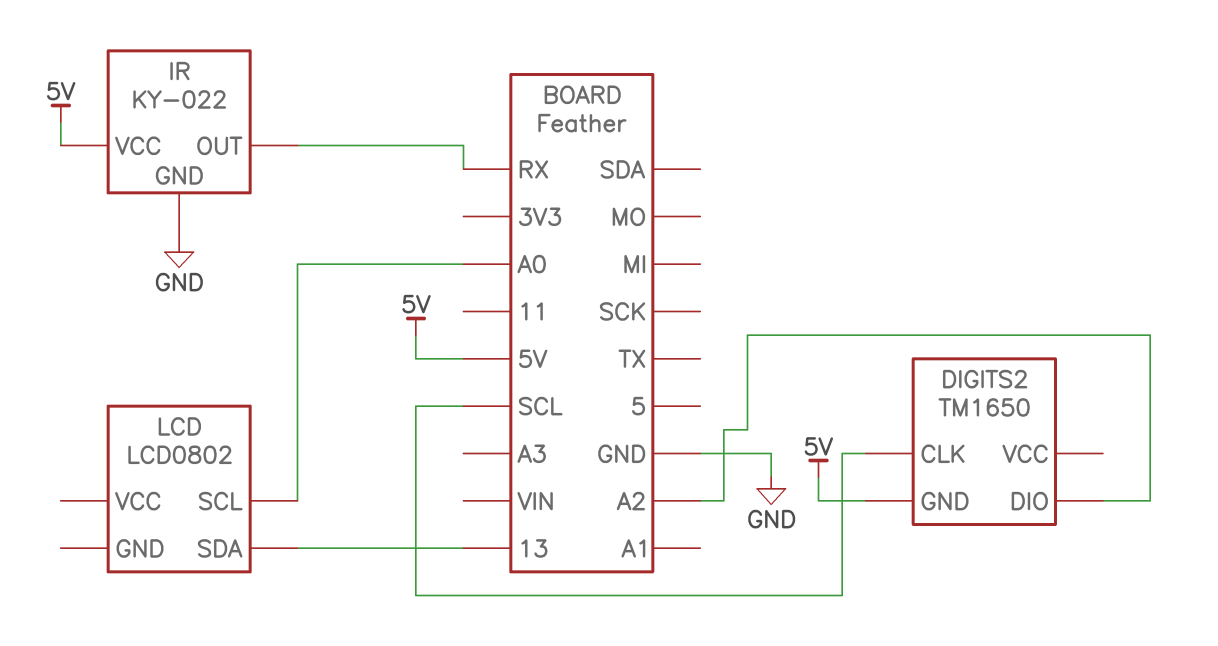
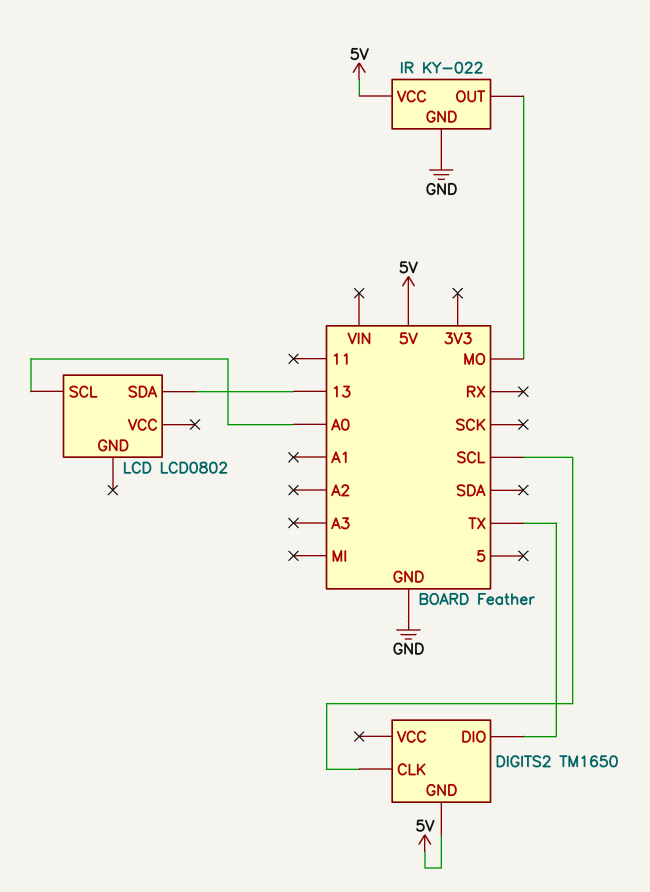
DIGITS2 pin DIO: A2 -> TX
IR pin OUT: RX -> MO

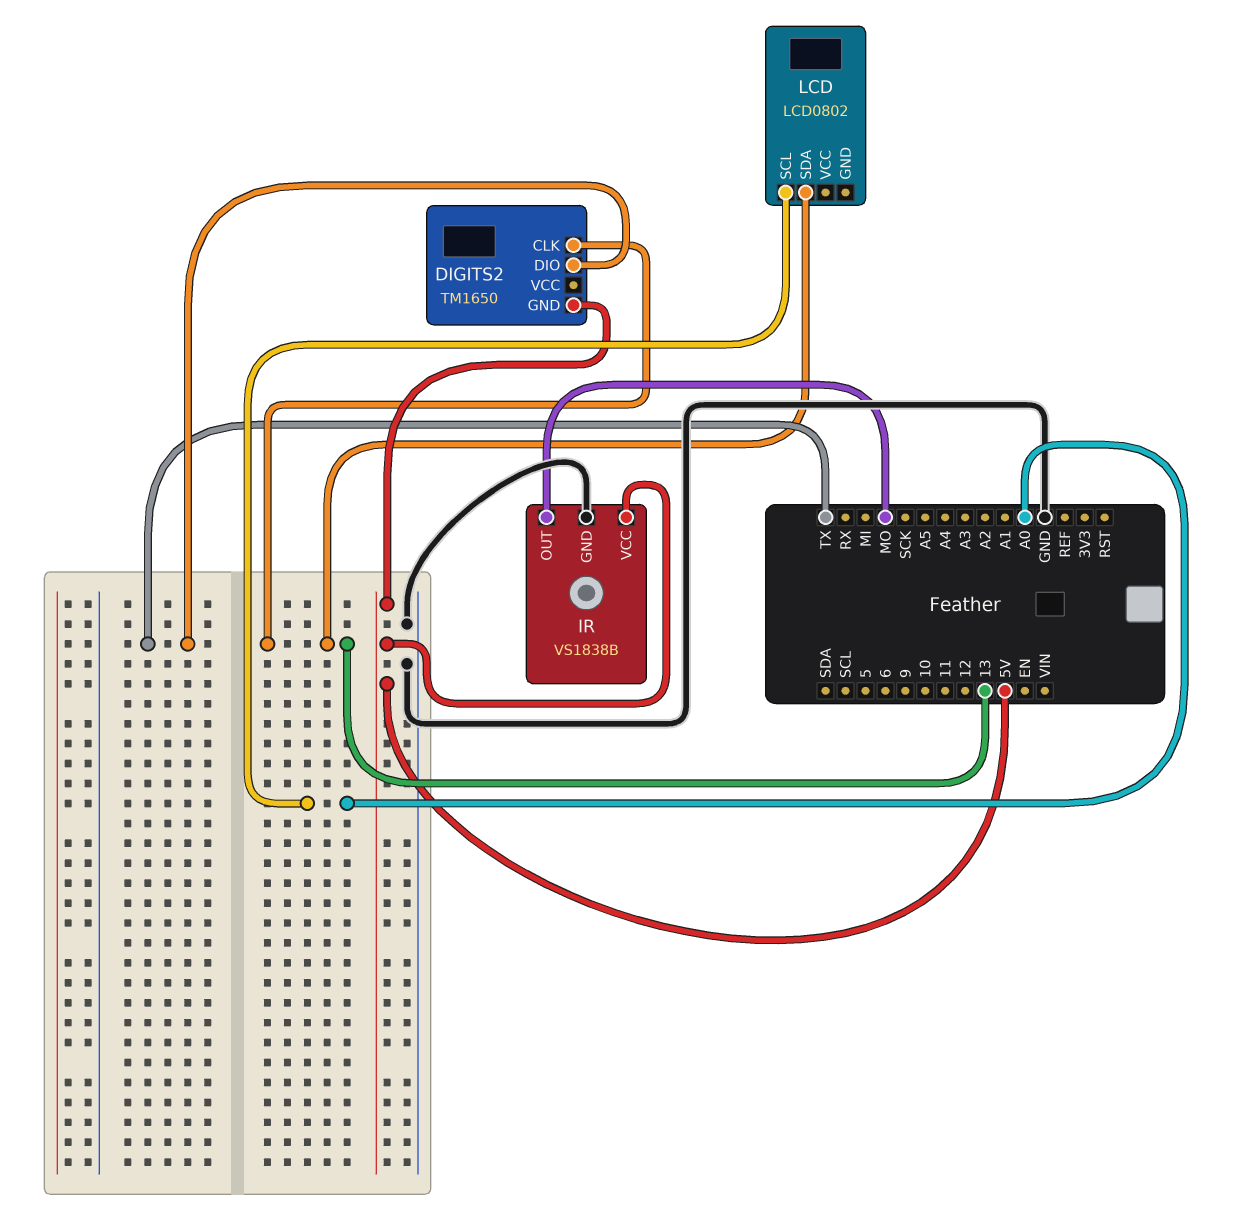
DIGITS2 pin CLK: SCL -> 13
IR: KY-022 -> VS1838B

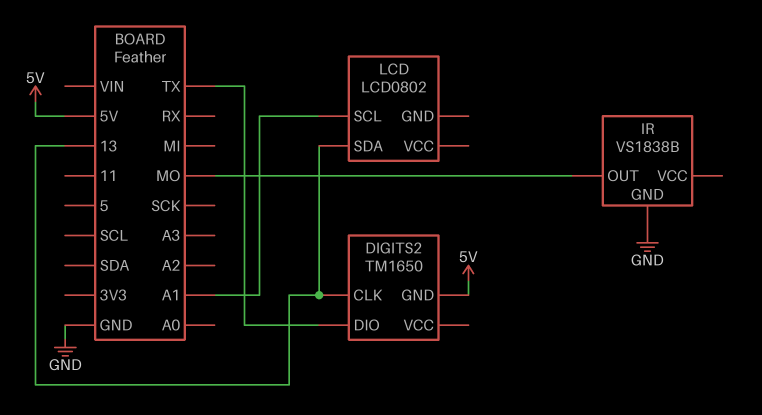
IR pin VCC: 5V -> none
LCD pin SCL: A0 -> A1

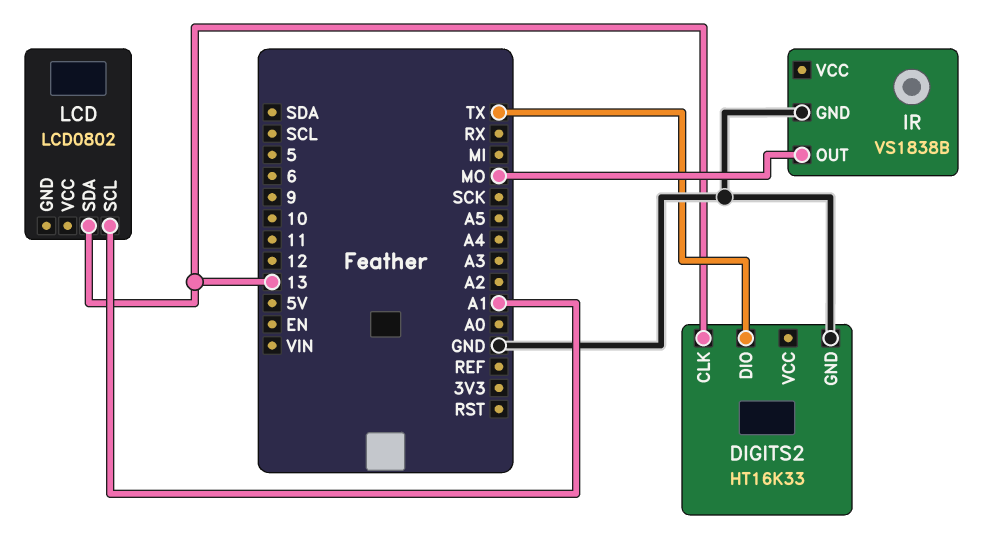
DIGITS2: TM1650 -> HT16K33
DIGITS2 pin GND: 5V -> GND

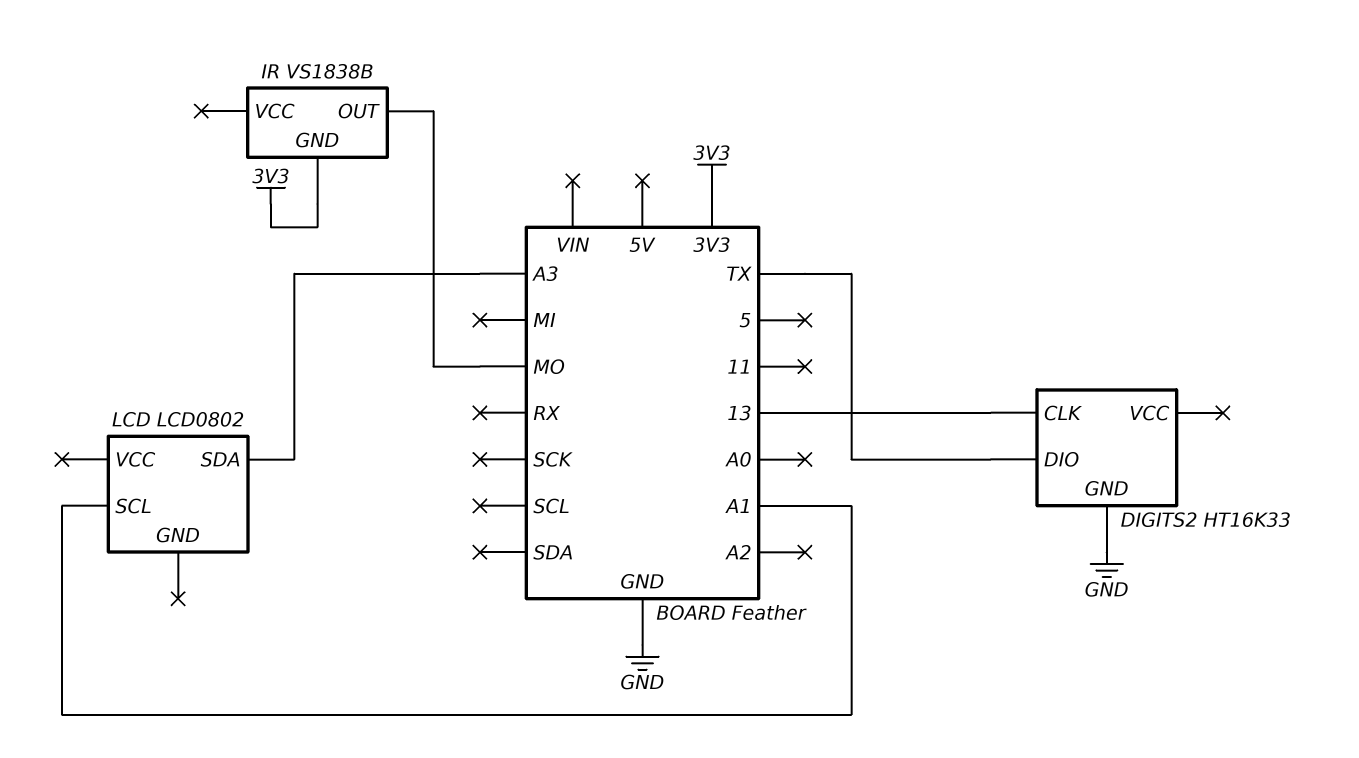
IR pin GND: GND -> 3V3
LCD pin SDA: 13 -> A3

